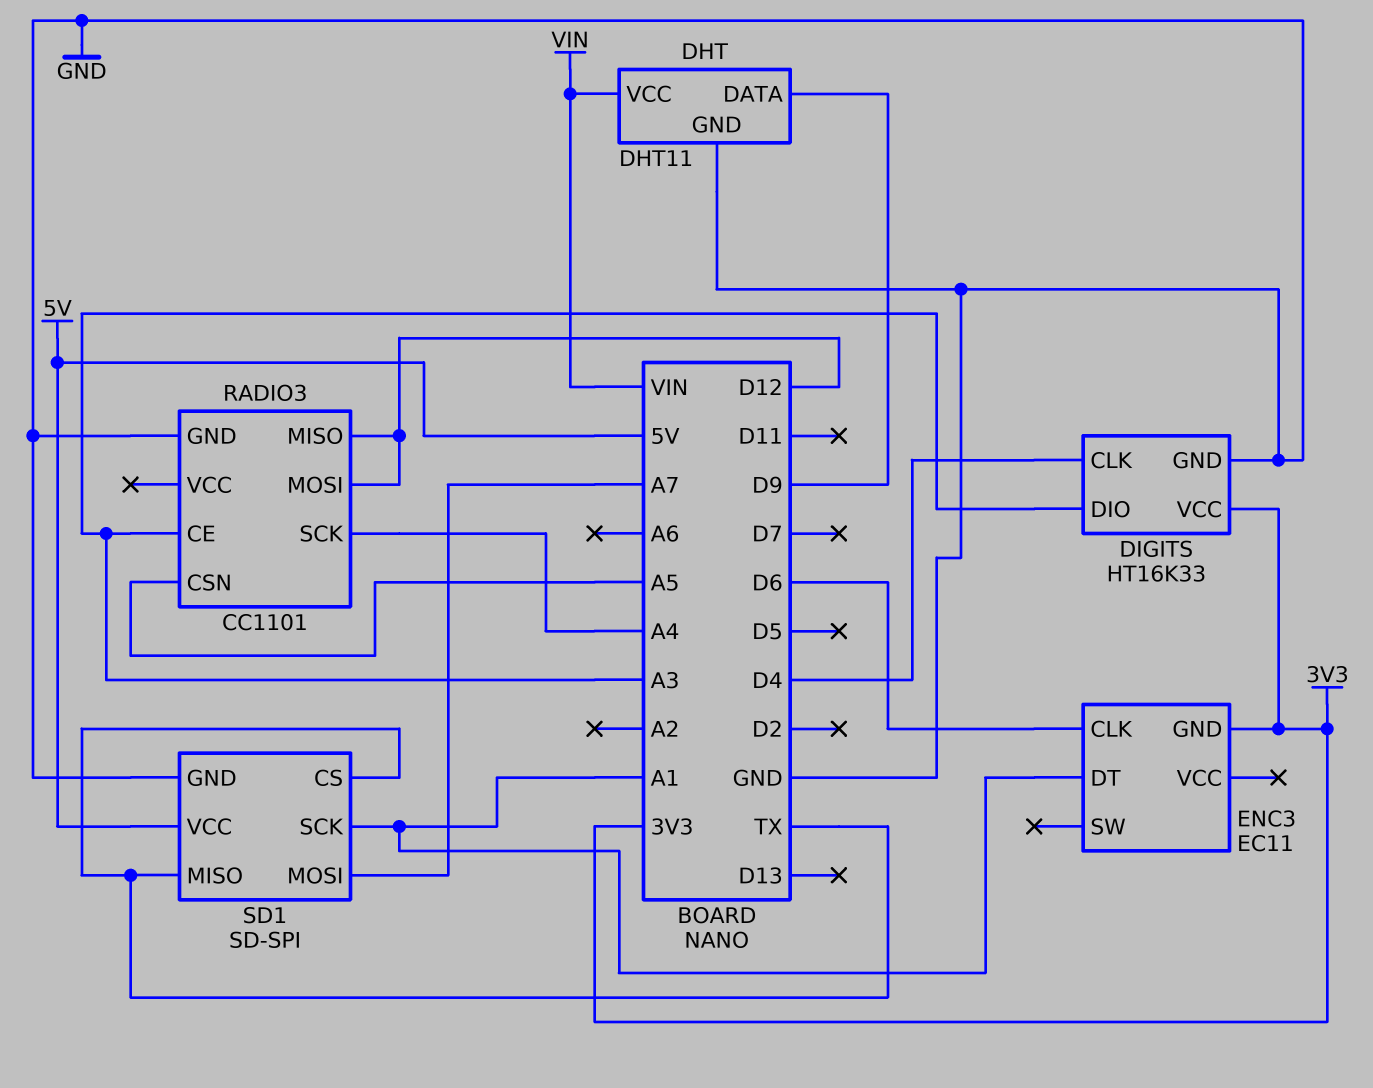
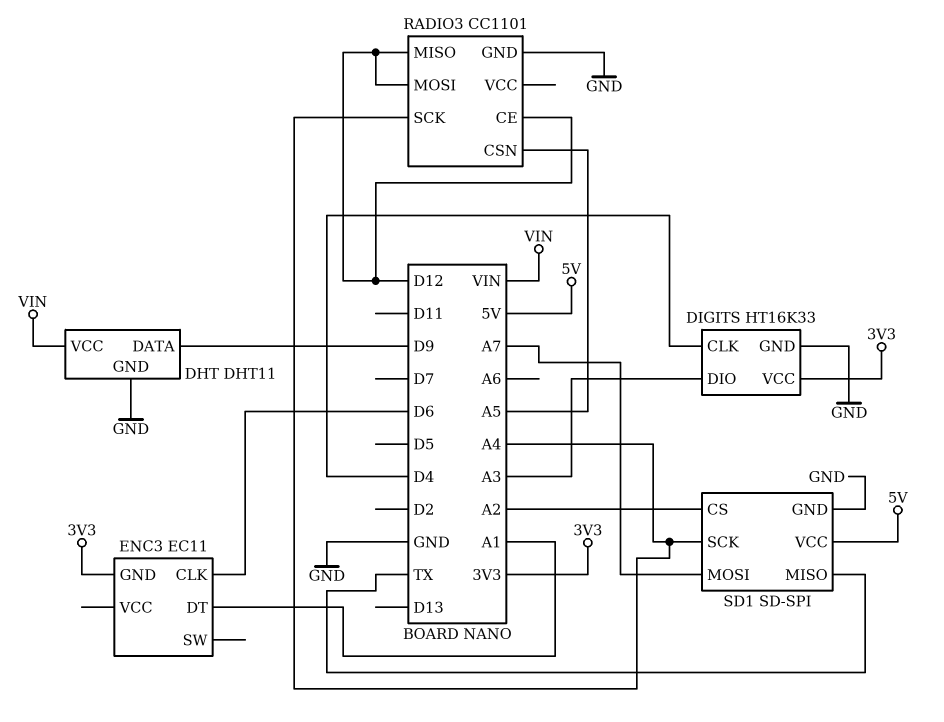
RADIO3 pin CE: A3 -> D12
SD1 pin CS: TX -> A2
SD1 pin SCK: A1 -> A4

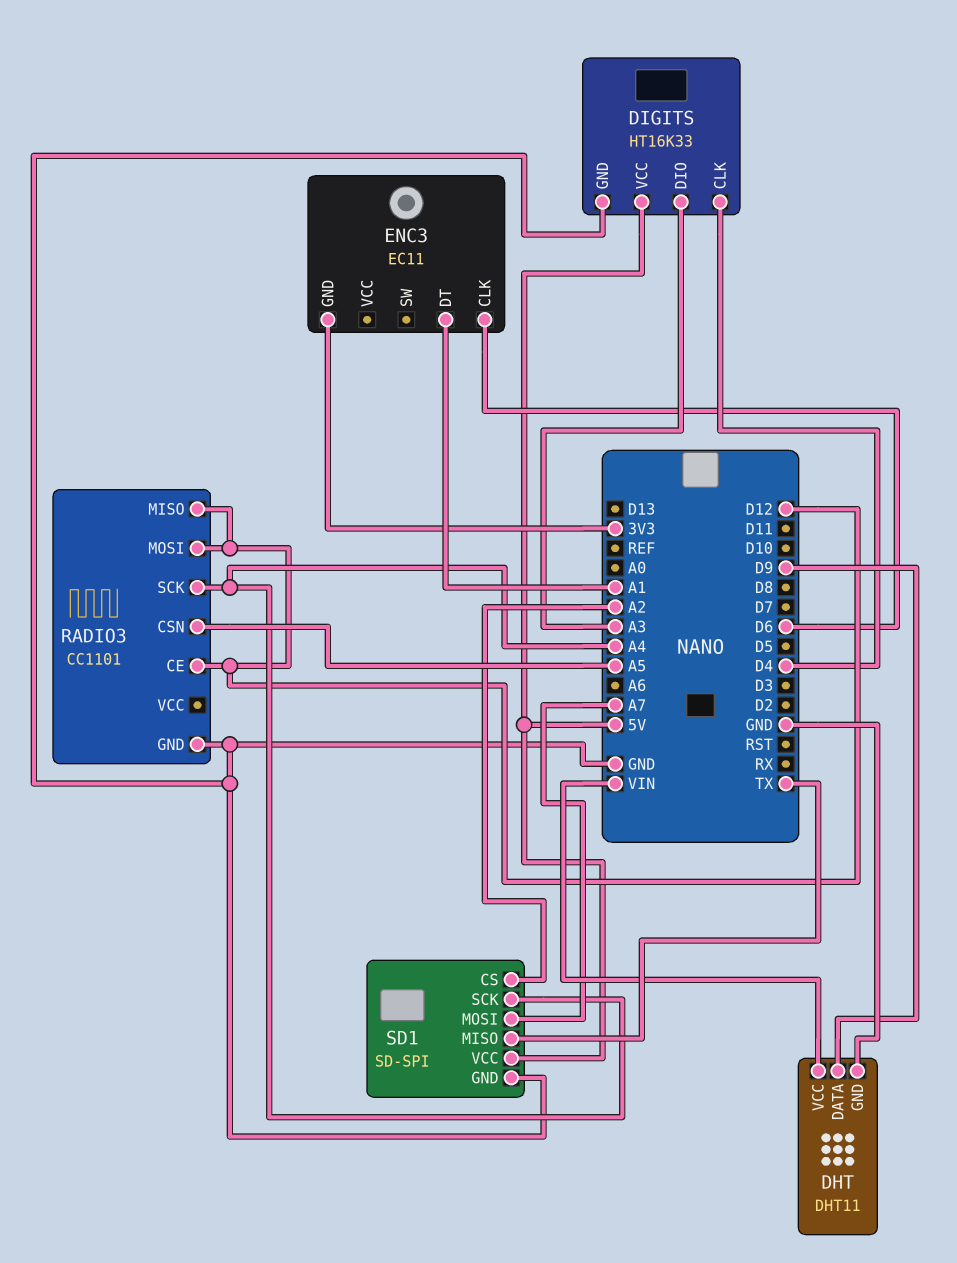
DIGITS pin VCC: 3V3 -> 5V

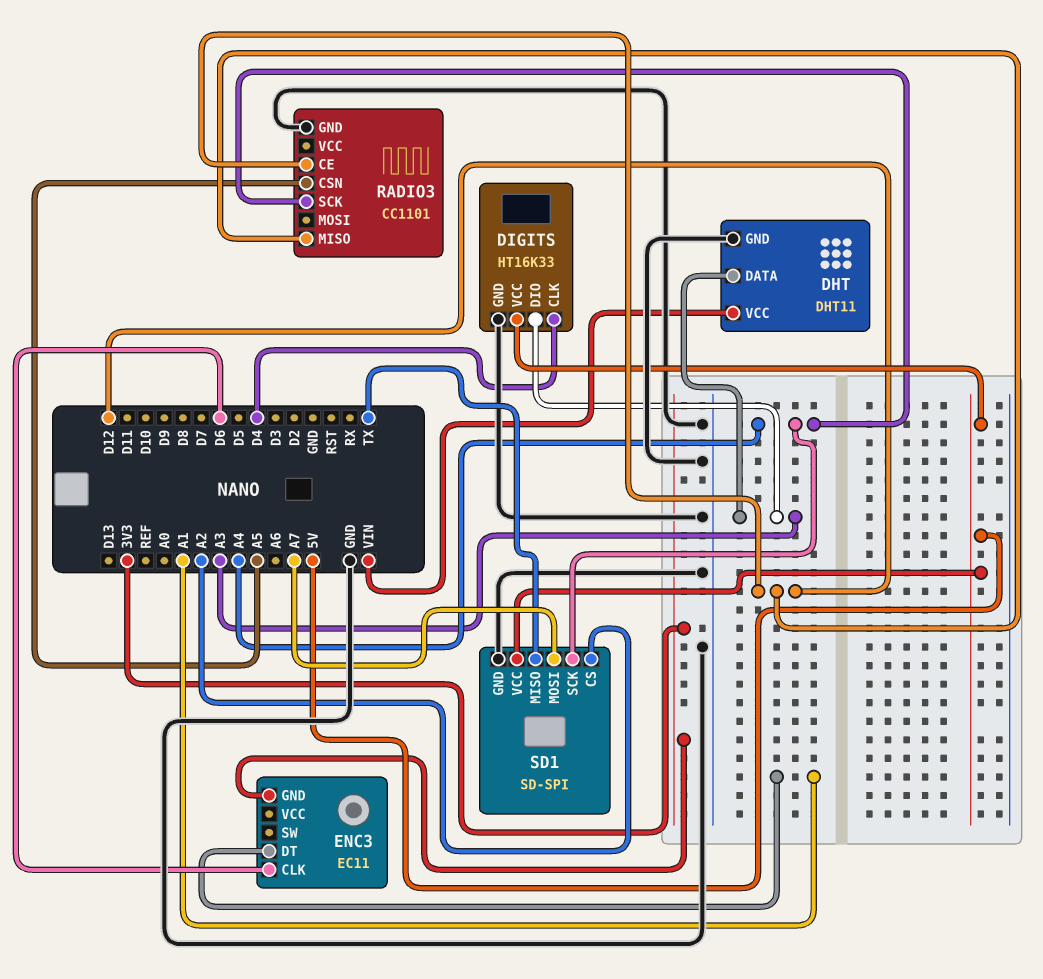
DHT pin DATA: D9 -> A3
RADIO3 pin MOSI: D12 -> none

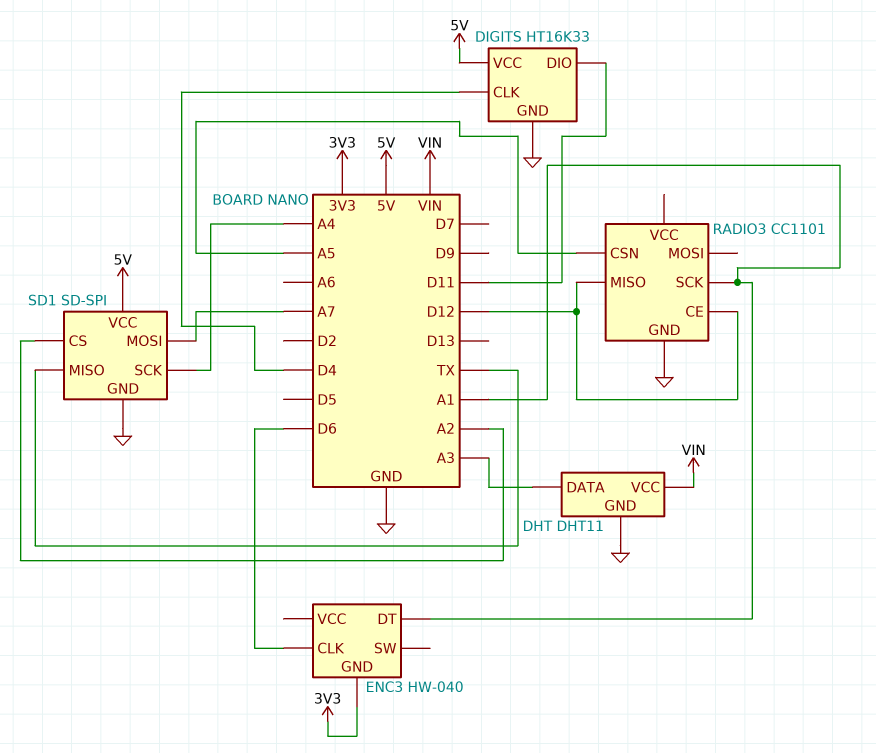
DIGITS pin DIO: A3 -> D11
ENC3: EC11 -> HW-040
RADIO3 pin SCK: A4 -> A1

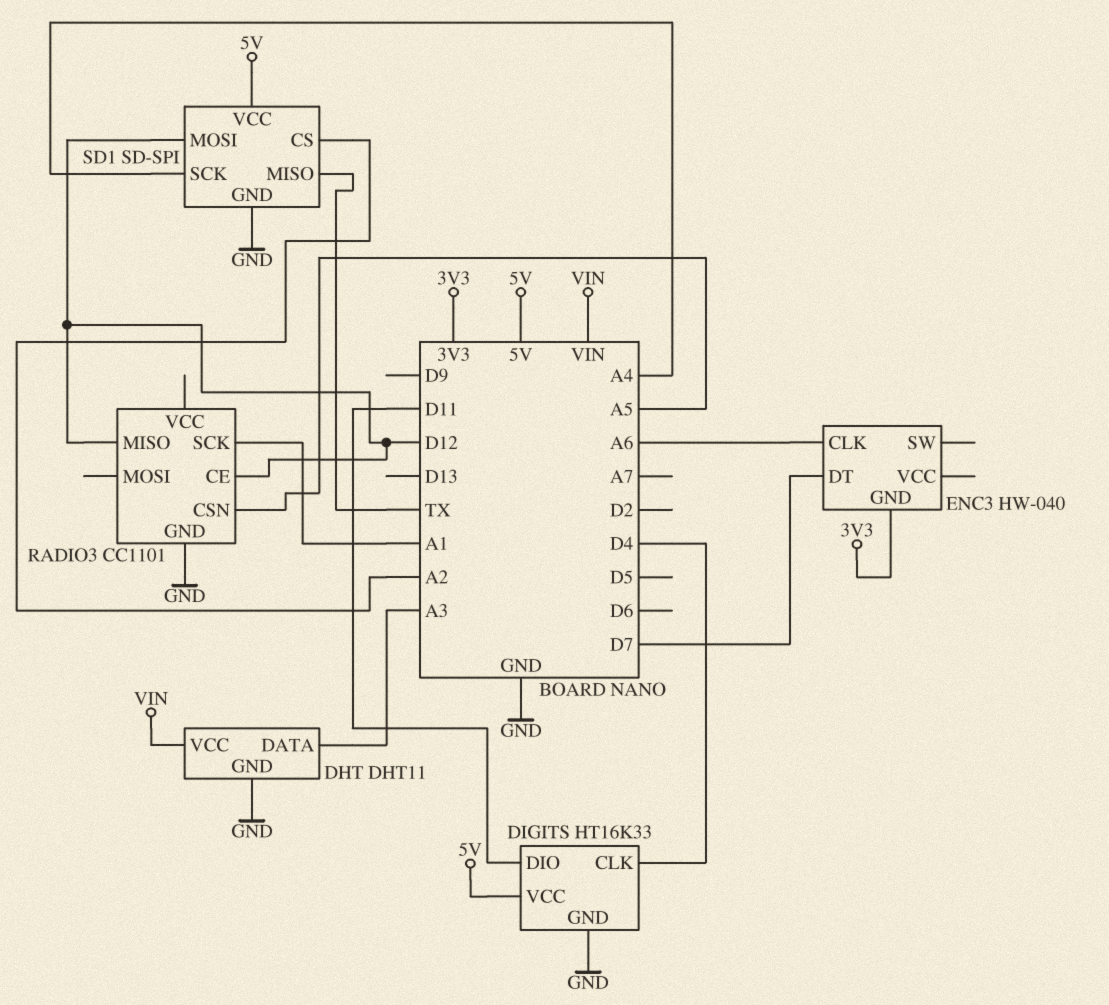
ENC3 pin CLK: D6 -> A6
ENC3 pin DT: A1 -> D7
SD1 pin MOSI: A7 -> D12

